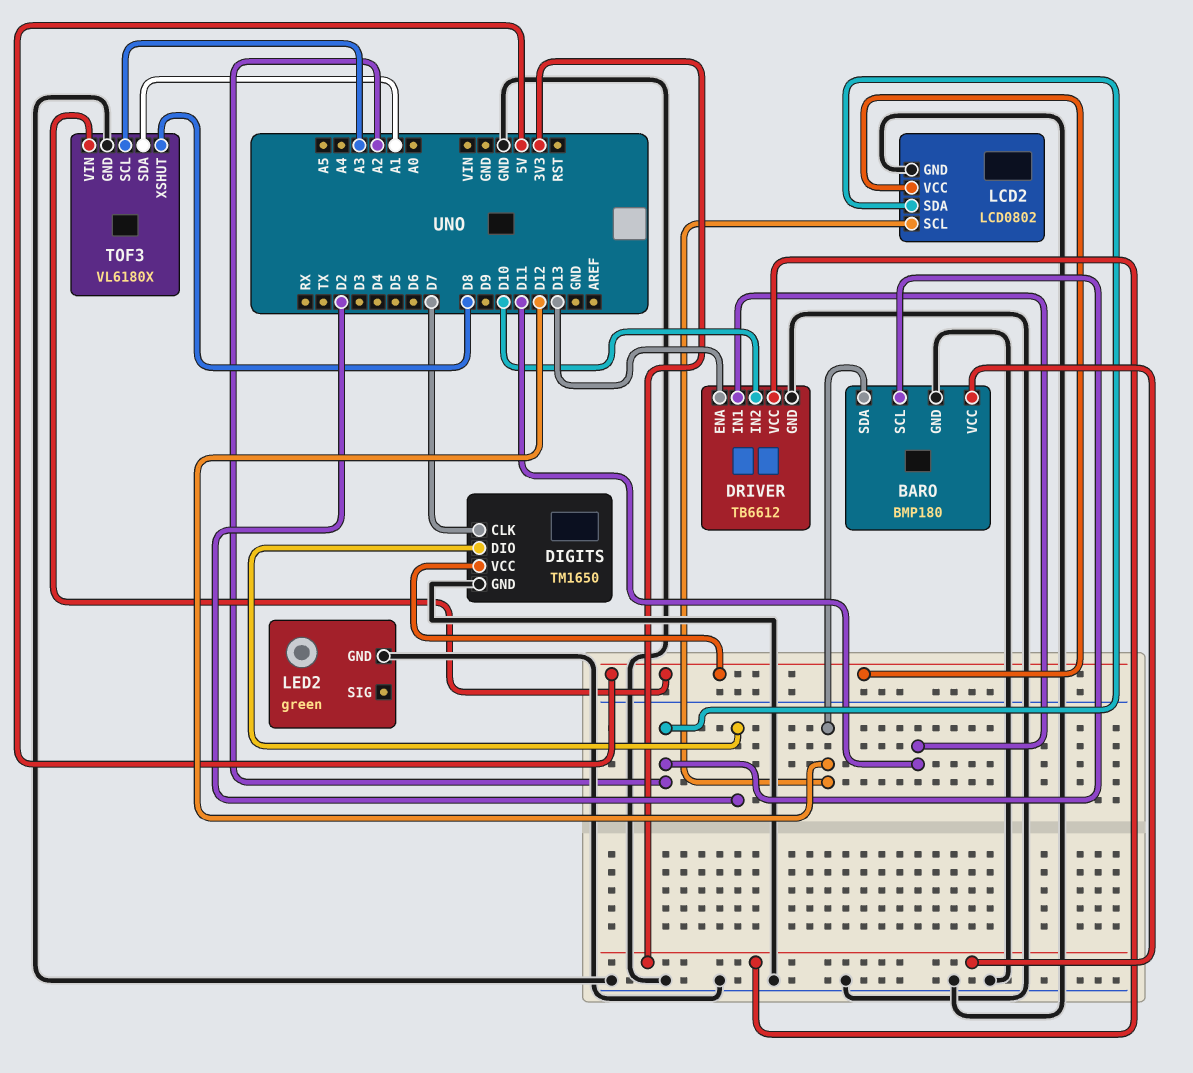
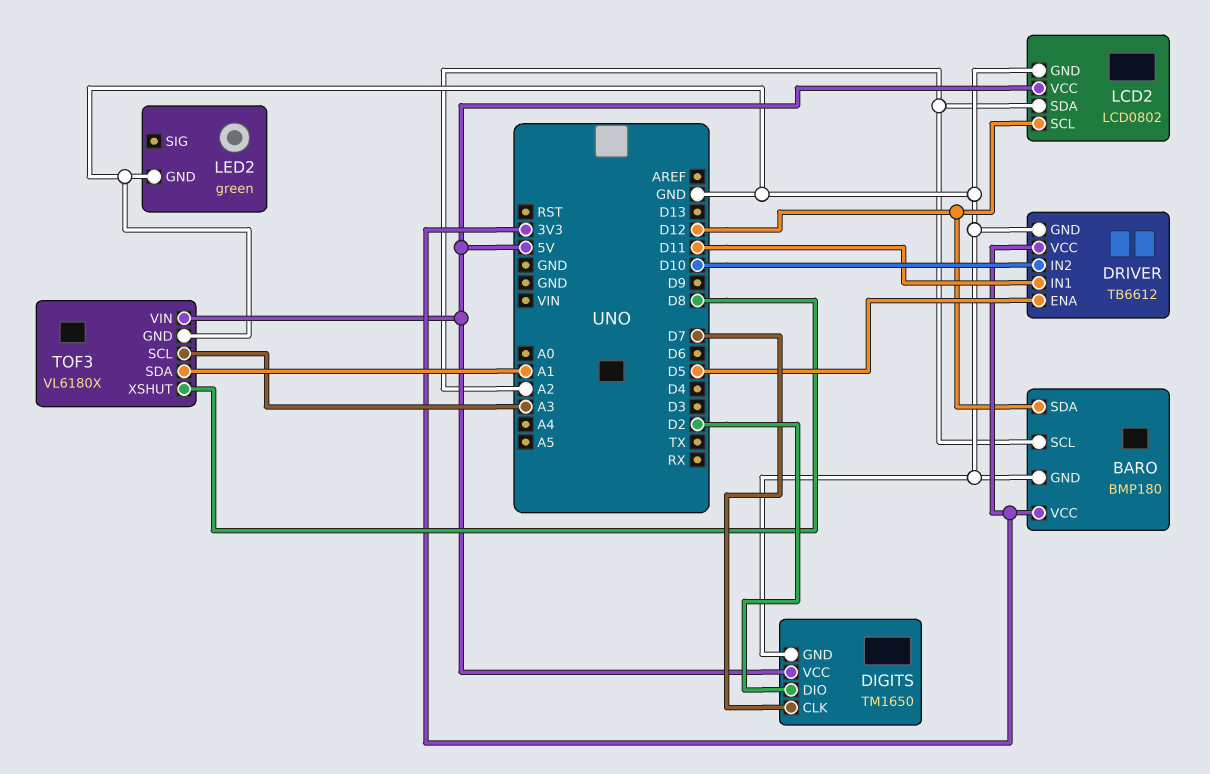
DRIVER pin ENA: D13 -> D5

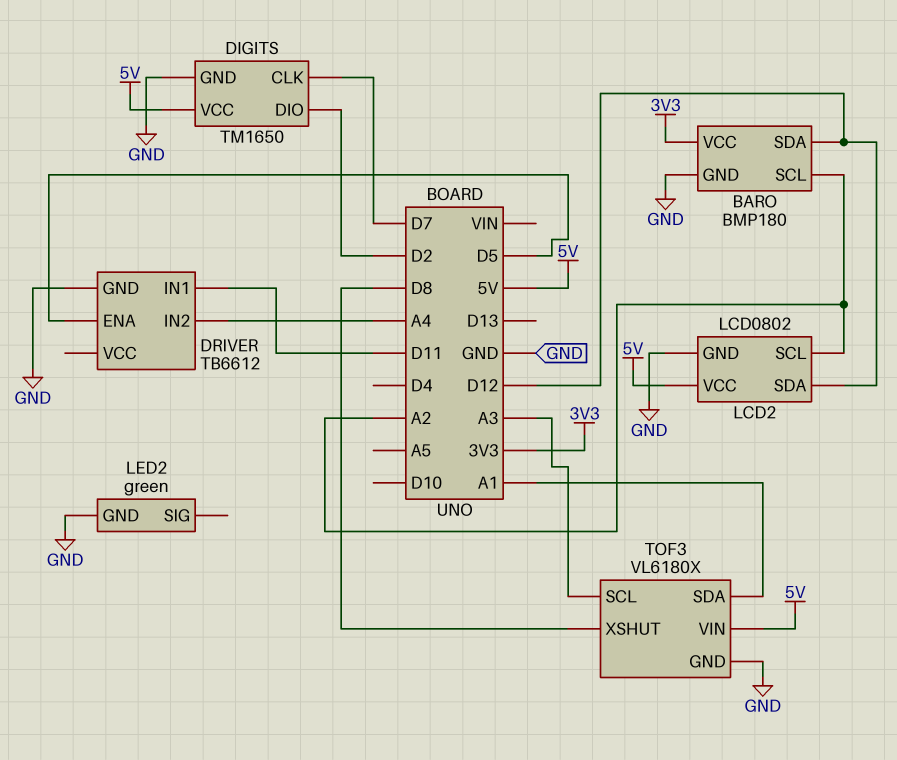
DRIVER pin IN2: D10 -> A4
DRIVER pin VCC: 3V3 -> none
LCD2 pin SCL: D12 -> A2
LCD2 pin SDA: A2 -> D12

